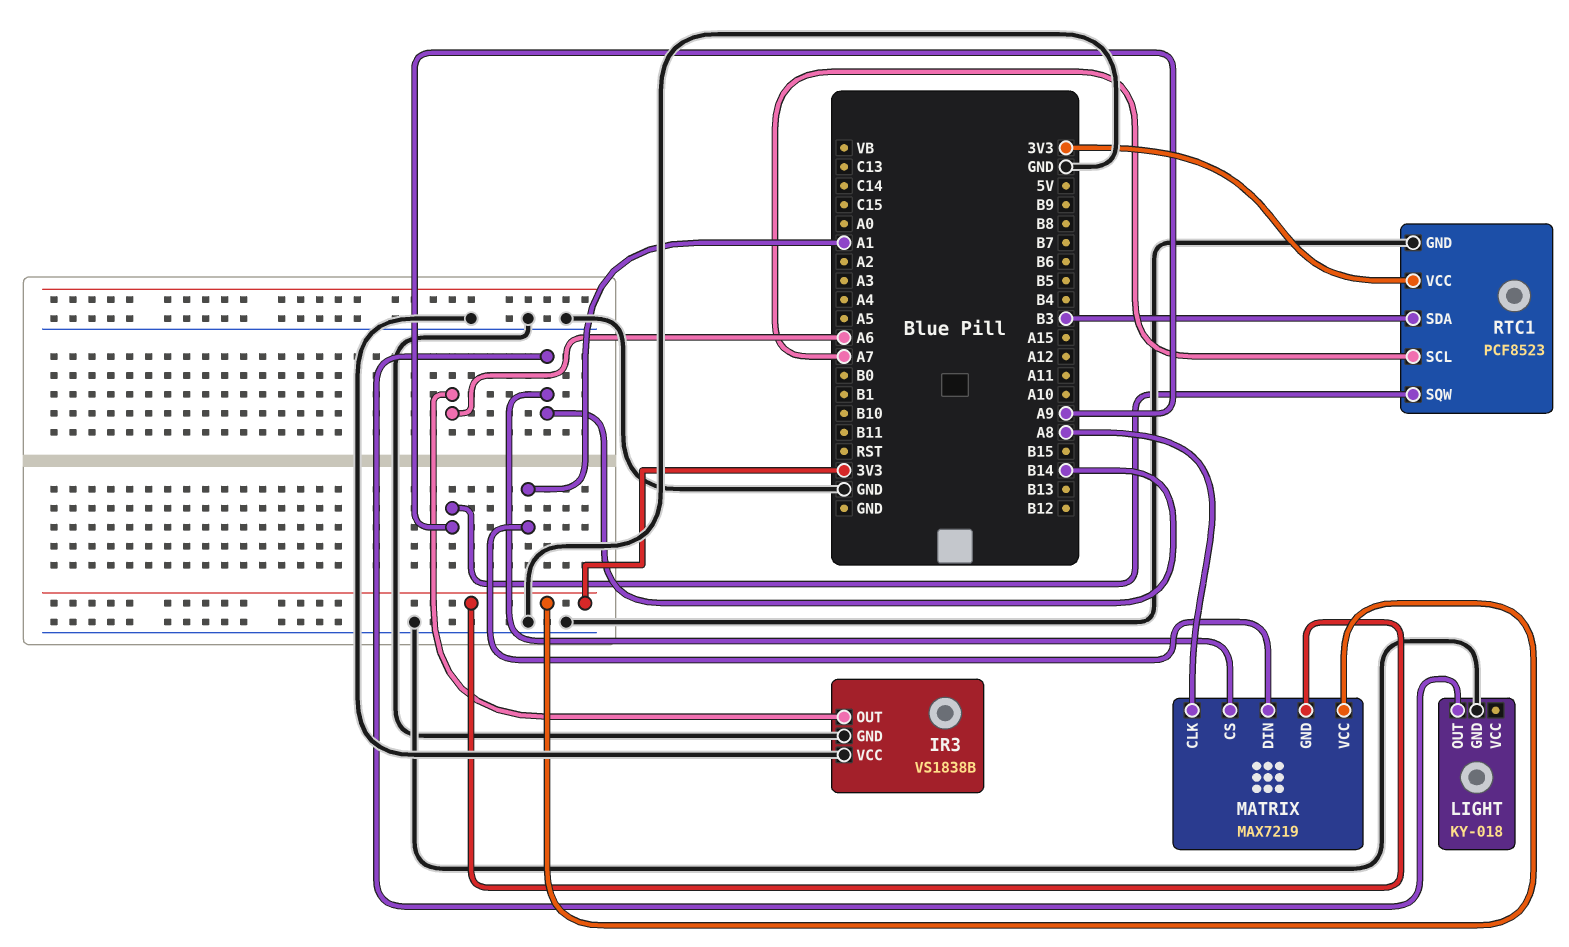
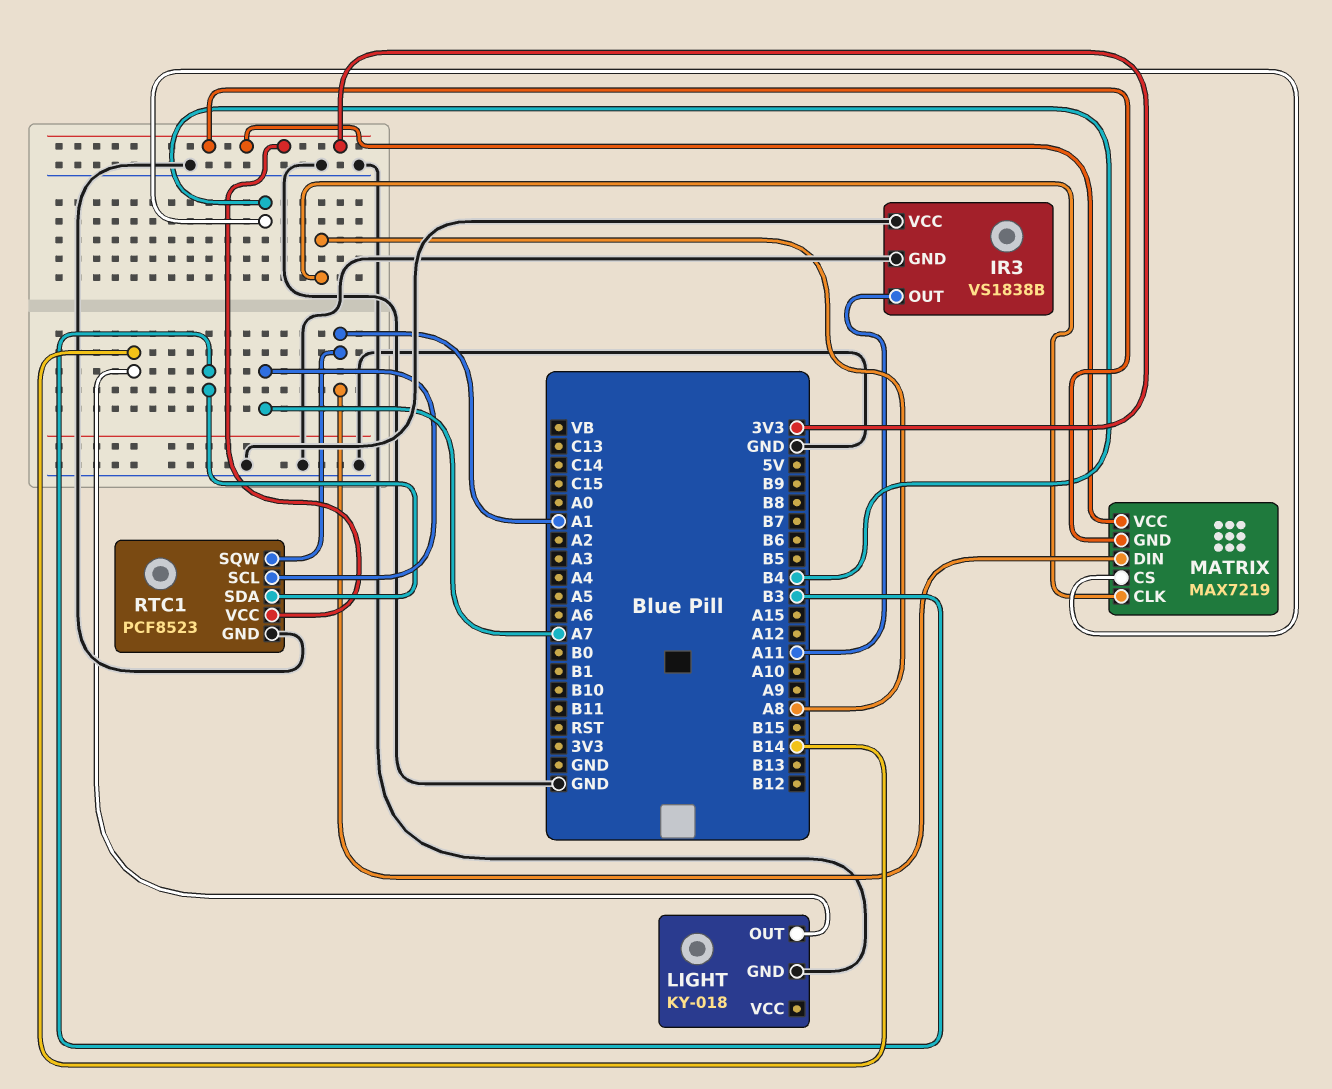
IR3 pin OUT: A6 -> A11
MATRIX pin CS: B14 -> B4
RTC1 pin SQW: A9 -> A1

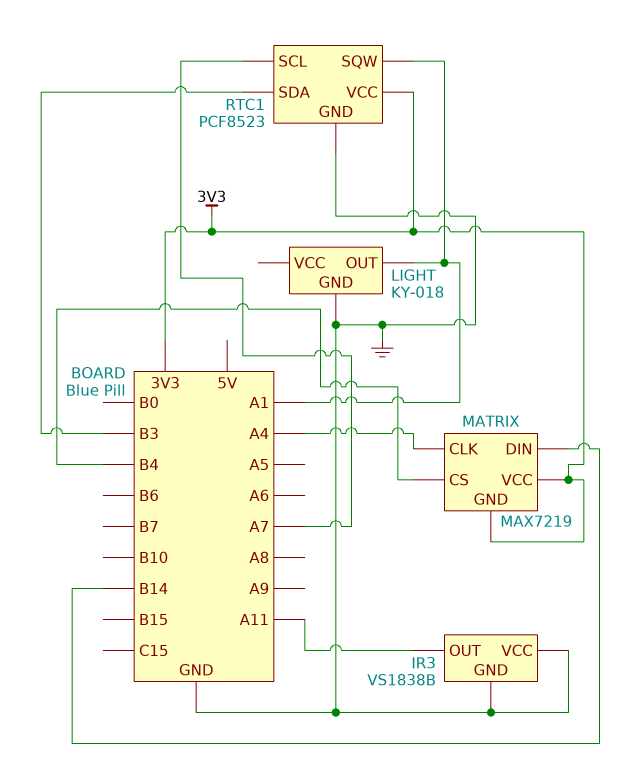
LIGHT pin OUT: B14 -> A1
MATRIX pin CLK: A8 -> A4
MATRIX pin DIN: A1 -> B14

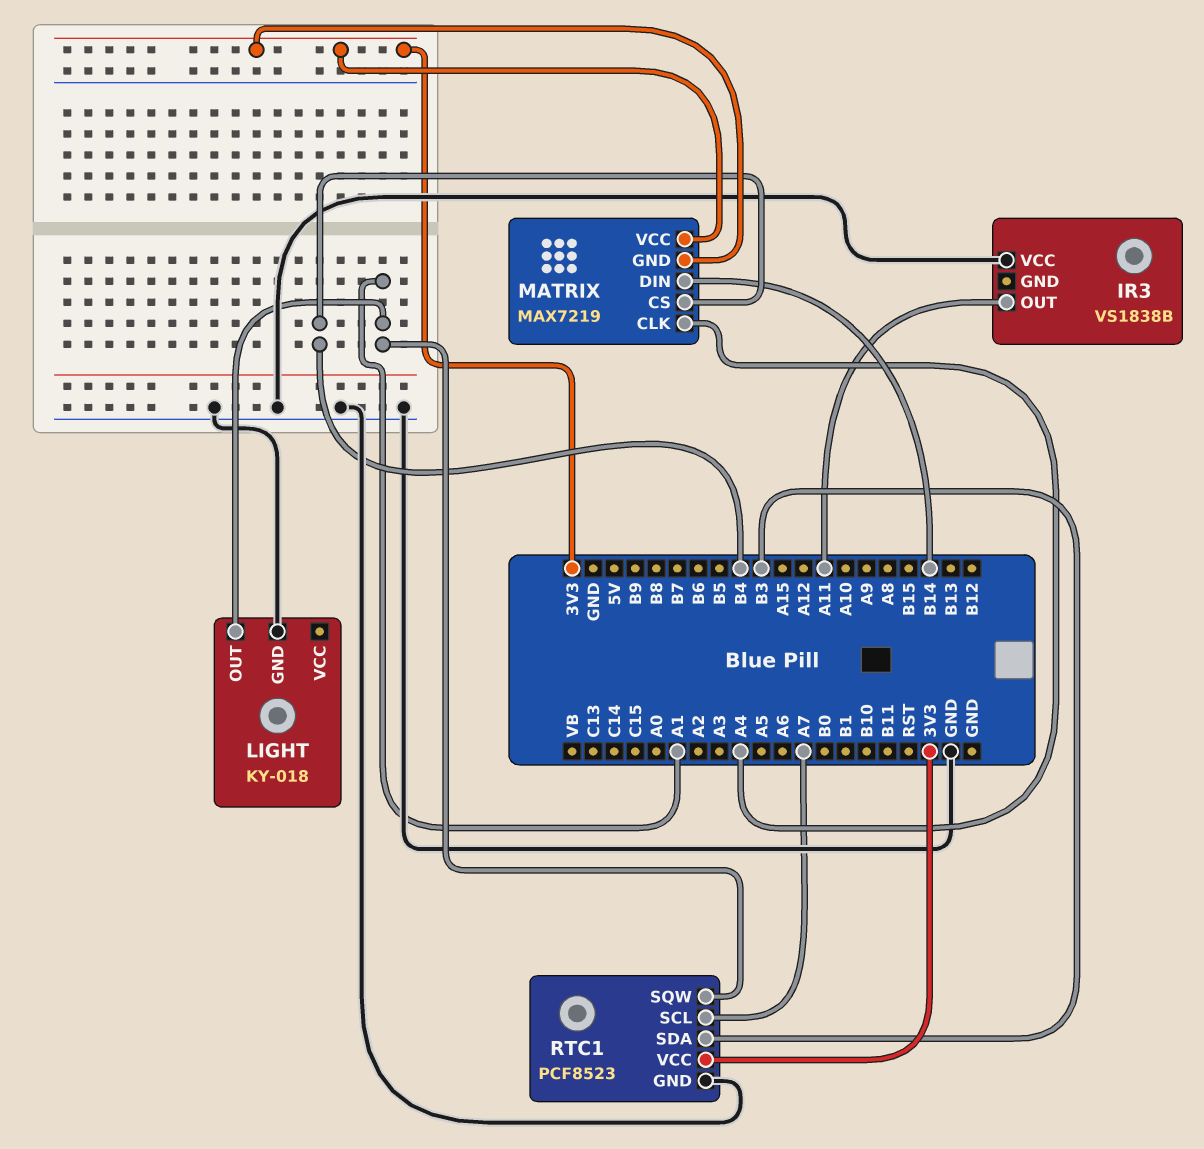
IR3 pin GND: GND -> none

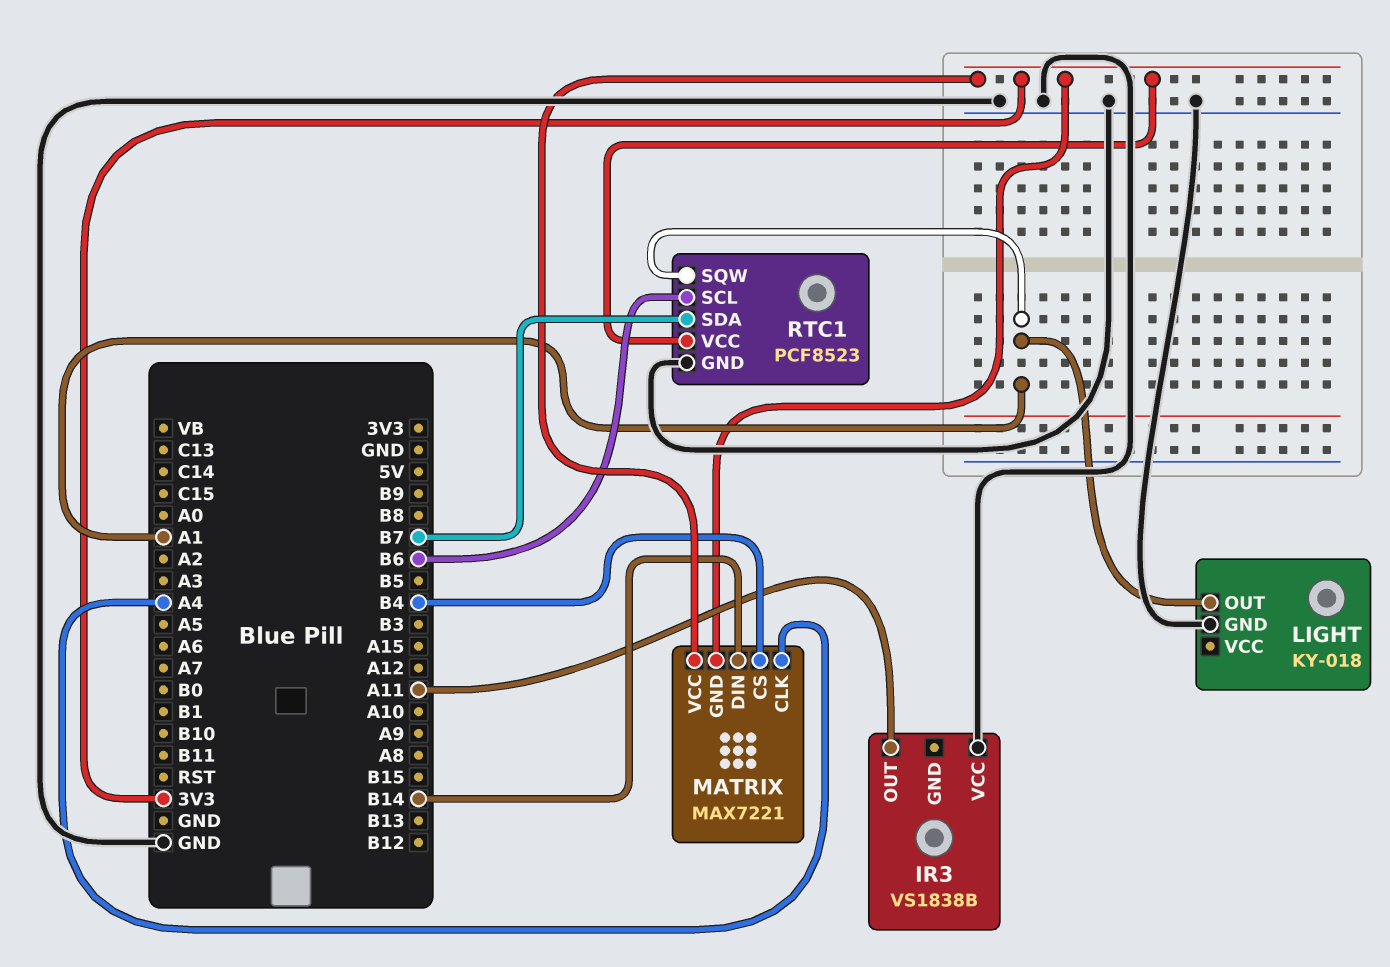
MATRIX: MAX7219 -> MAX7221
RTC1 pin SCL: A7 -> B6
RTC1 pin SDA: B3 -> B7

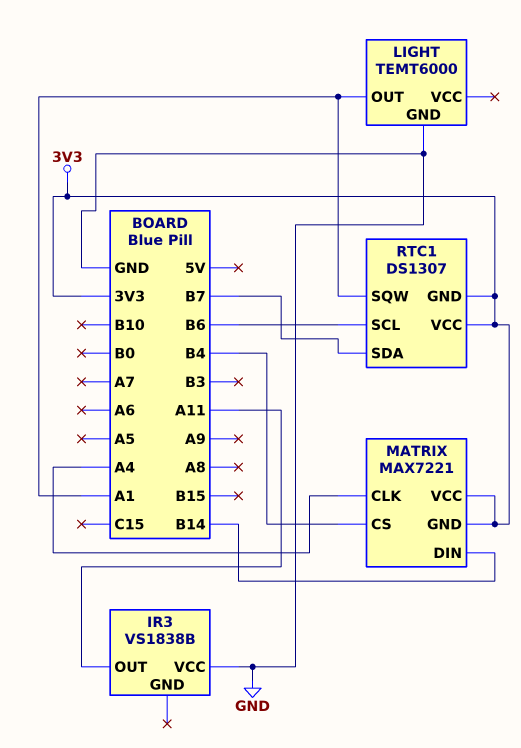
LIGHT: KY-018 -> TEMT6000
RTC1: PCF8523 -> DS1307
RTC1 pin GND: GND -> 3V3

